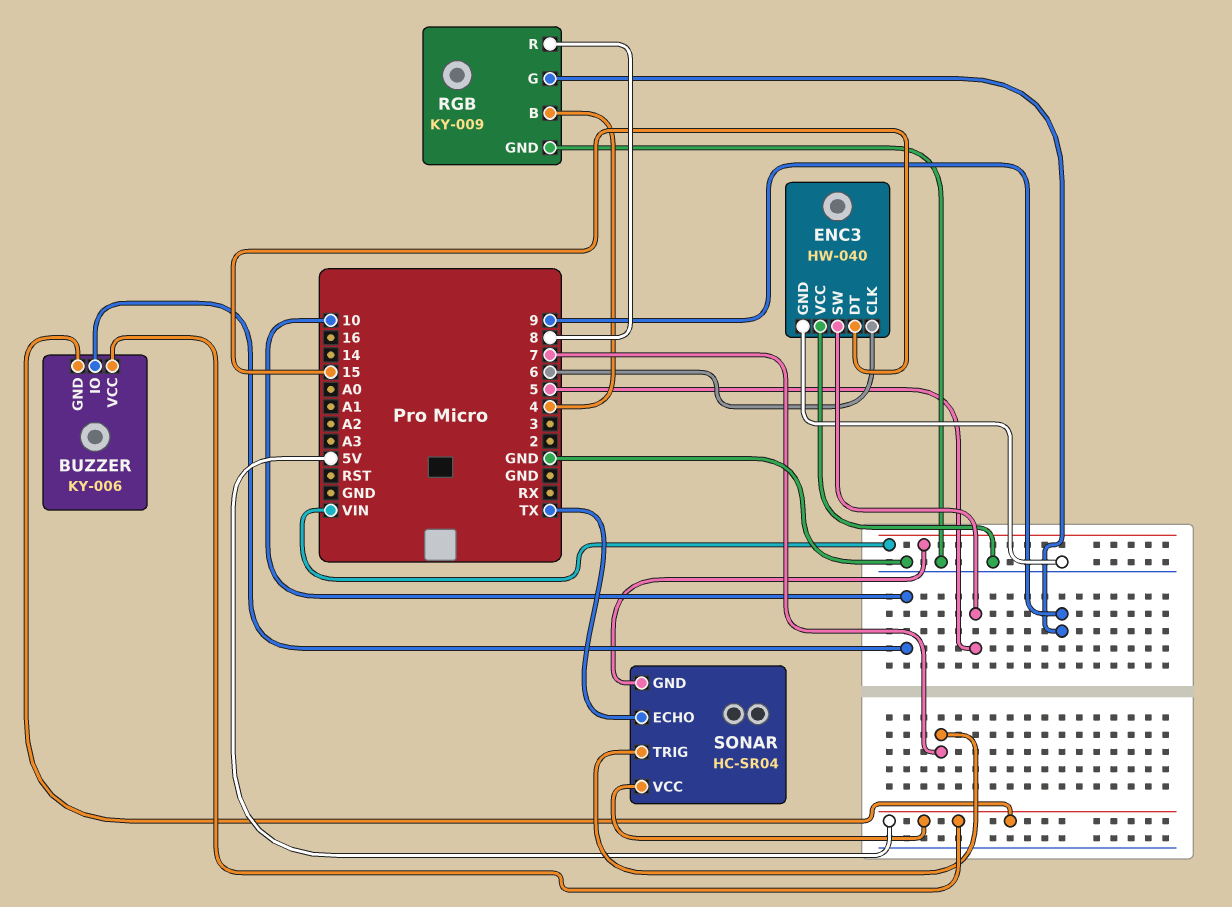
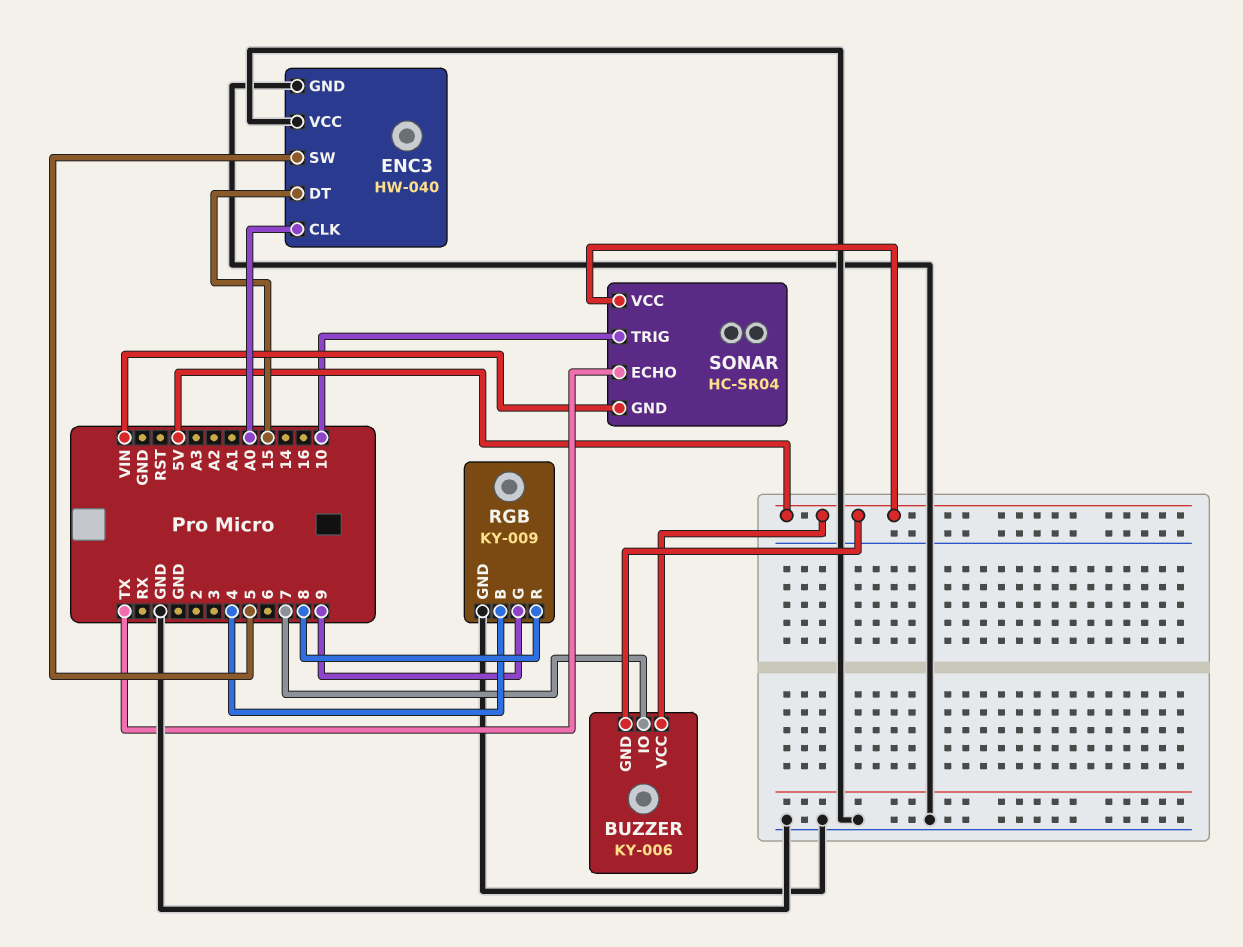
BUZZER pin IO: 10 -> 7
ENC3 pin CLK: 6 -> A0
SONAR pin TRIG: 7 -> 10

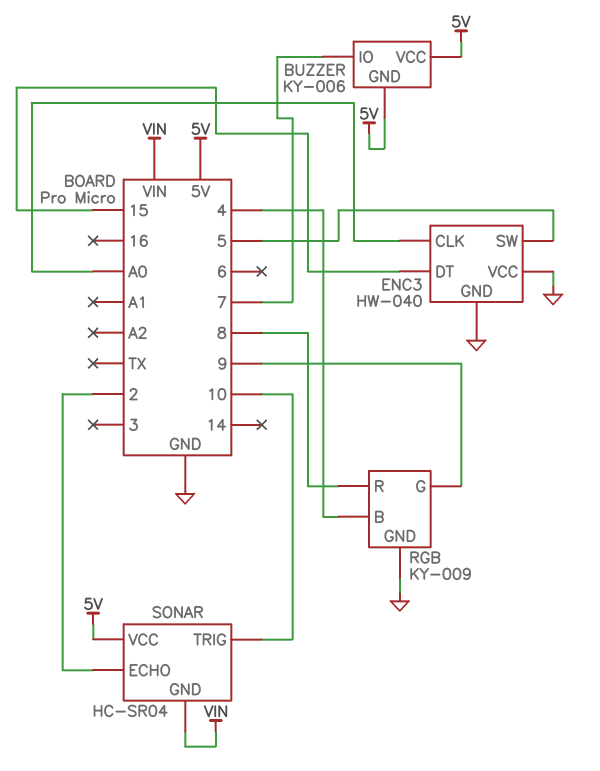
SONAR pin ECHO: TX -> 2

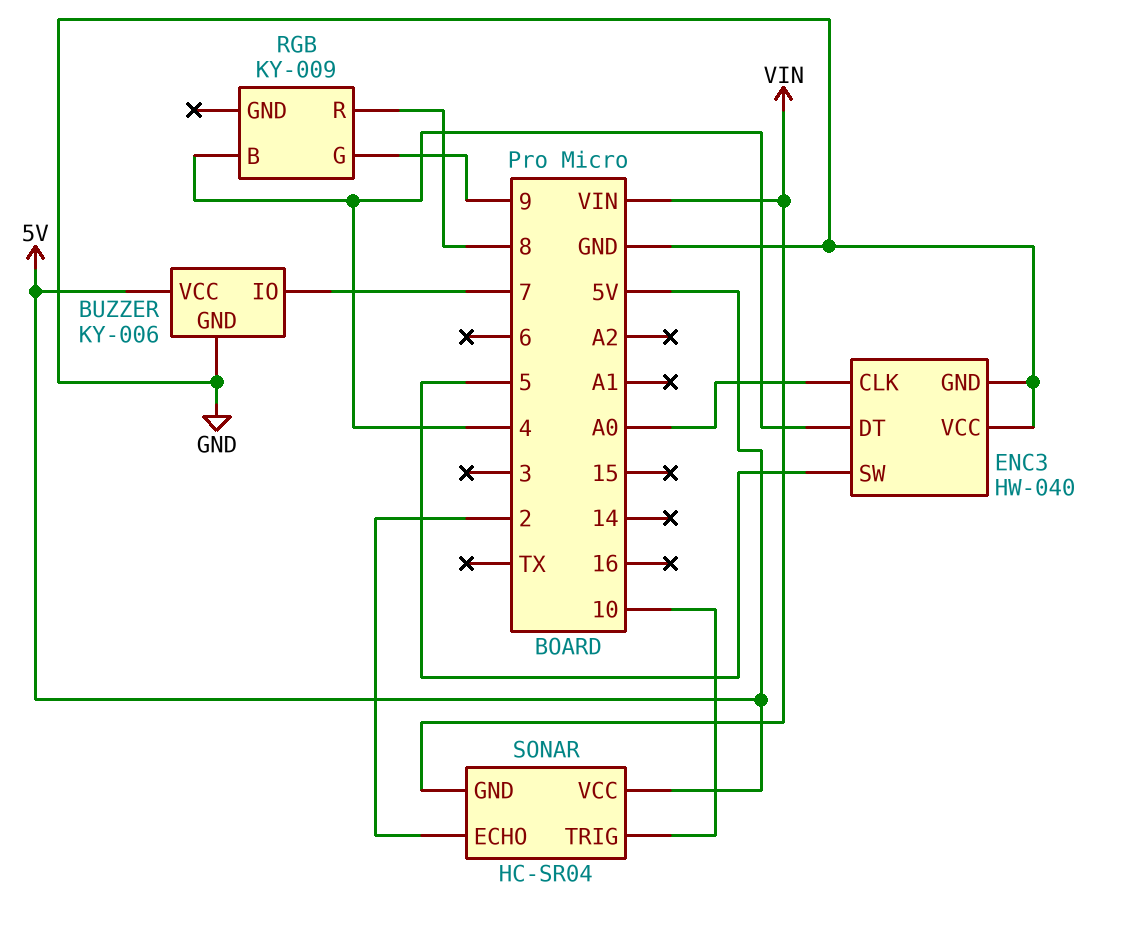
BUZZER pin GND: 5V -> GND
ENC3 pin DT: 15 -> 4
RGB pin GND: GND -> none

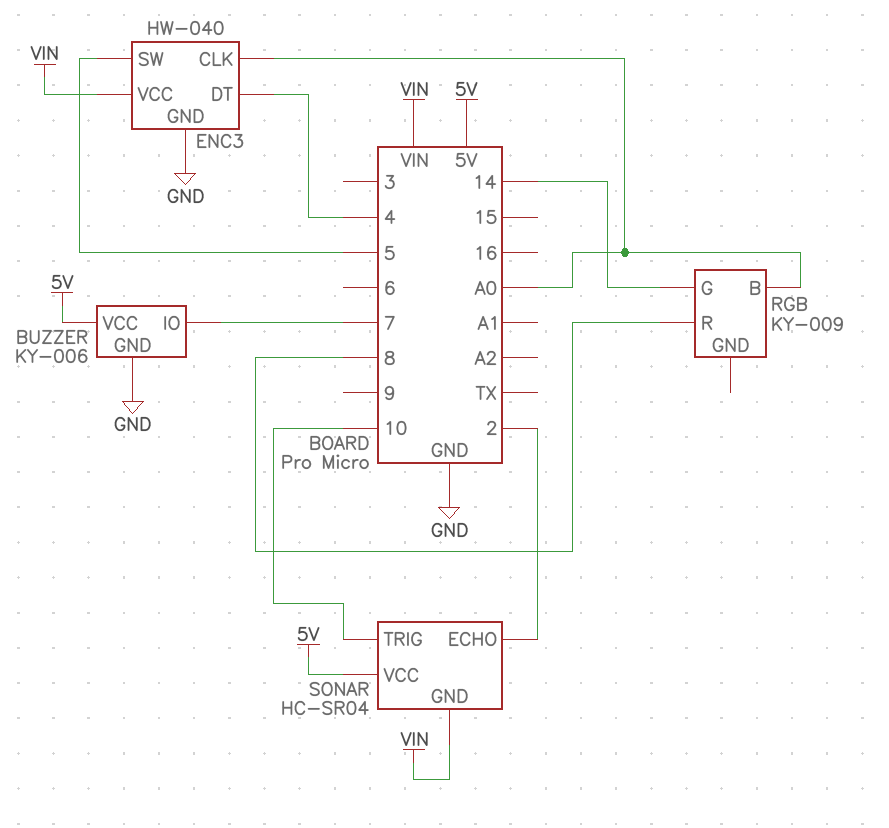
ENC3 pin VCC: GND -> VIN
RGB pin B: 4 -> A0
RGB pin G: 9 -> 14

